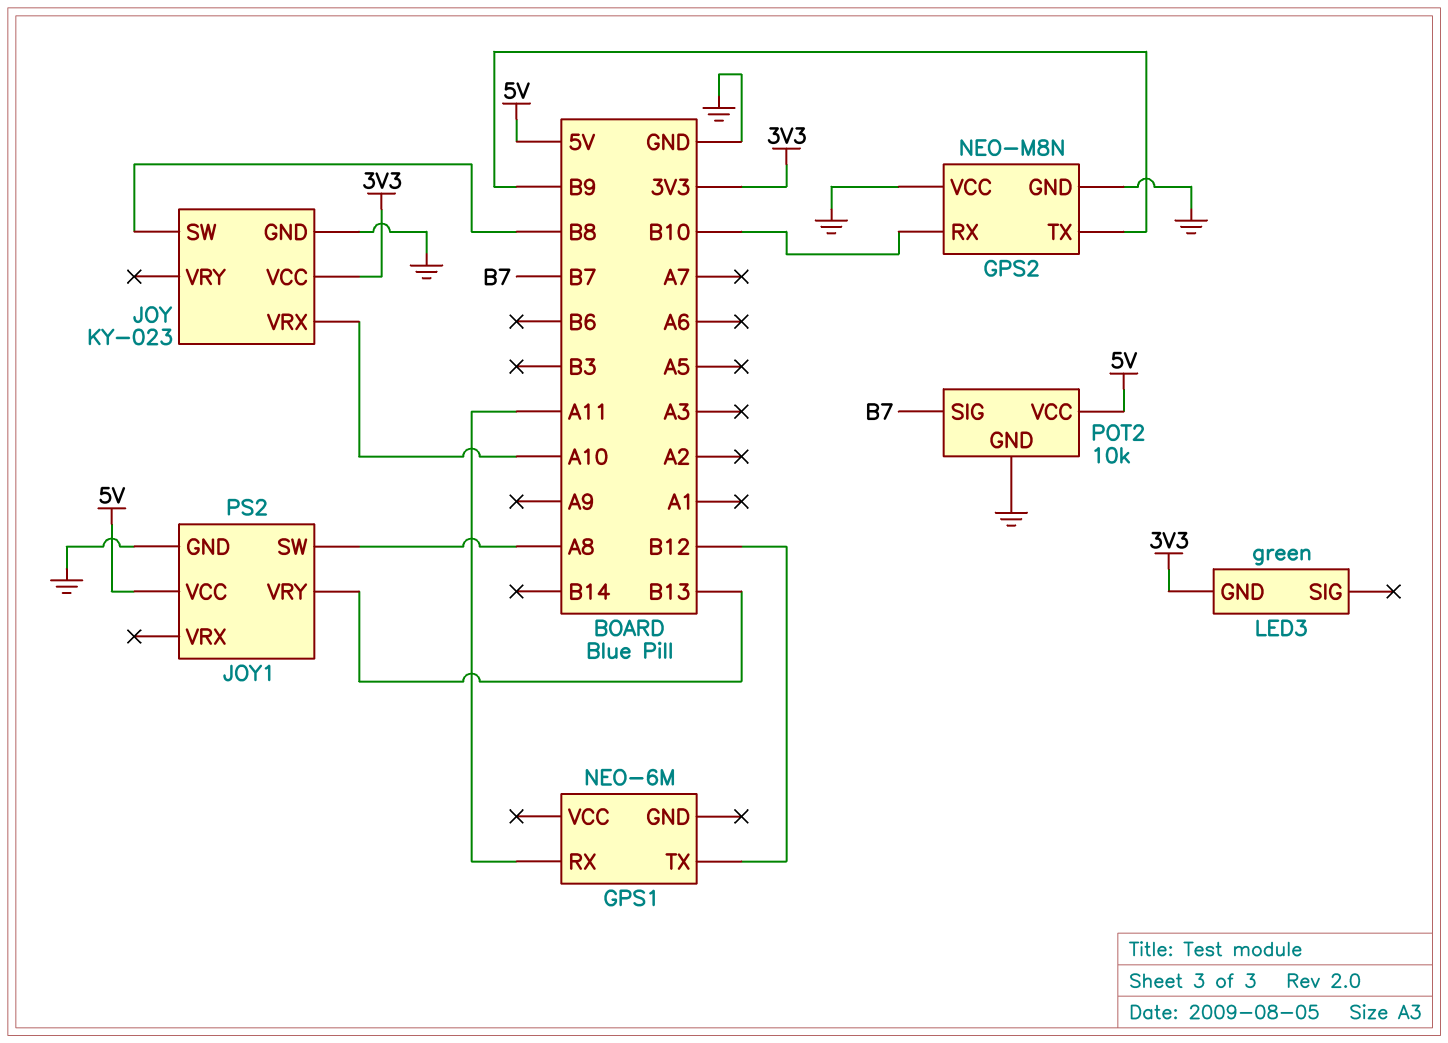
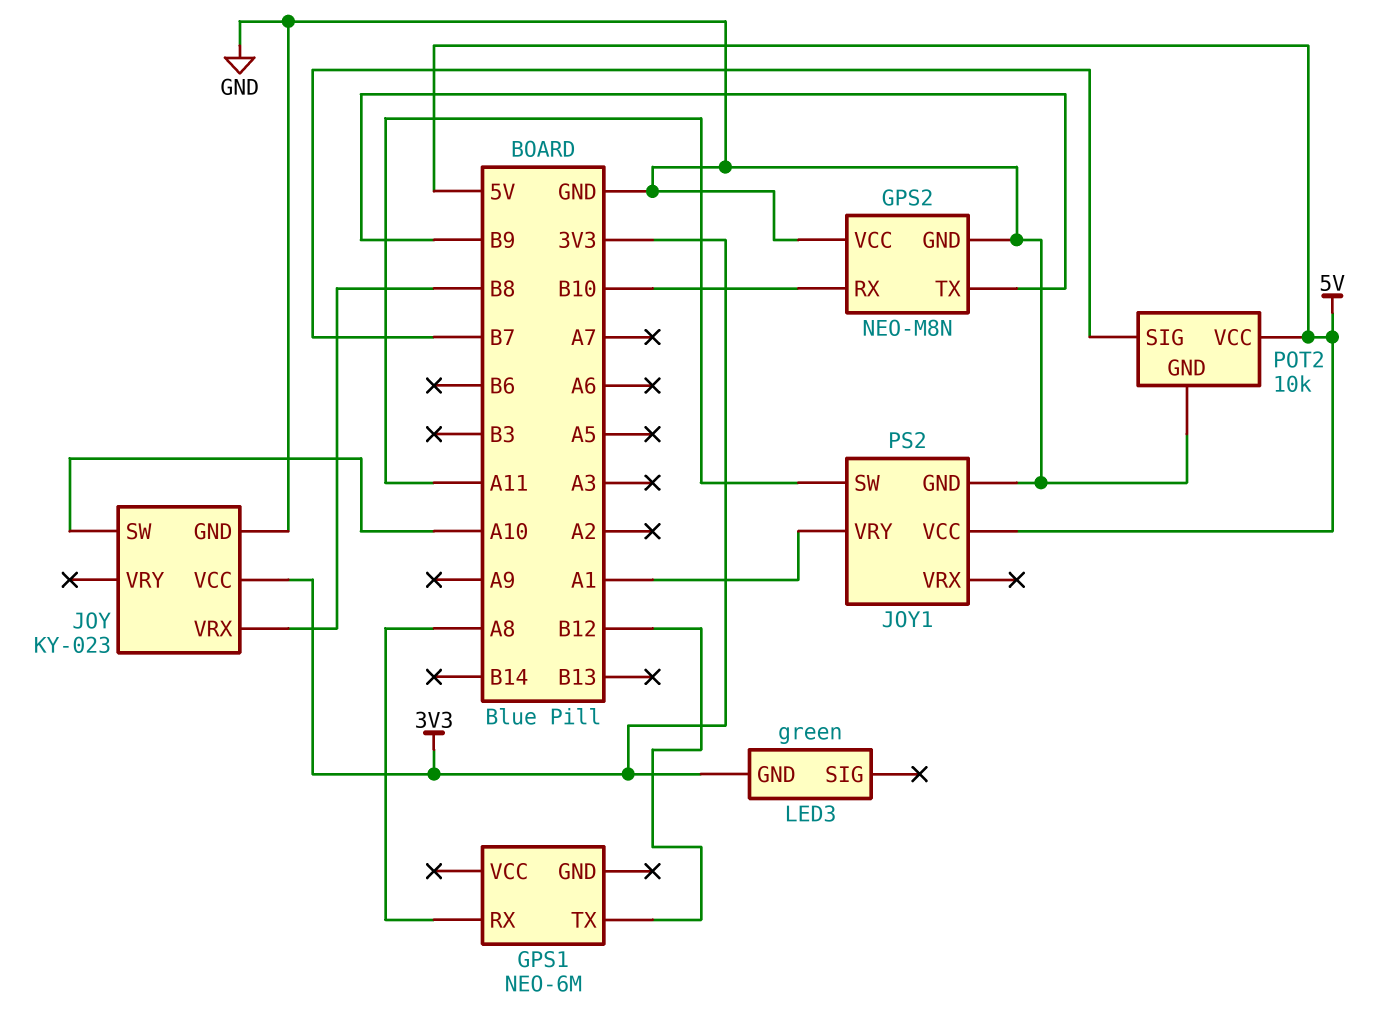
GPS1 pin RX: A11 -> A8
JOY pin SW: B8 -> A10
JOY pin VRX: A10 -> B8
JOY1 pin SW: A8 -> A11
JOY1 pin VRY: B13 -> A1

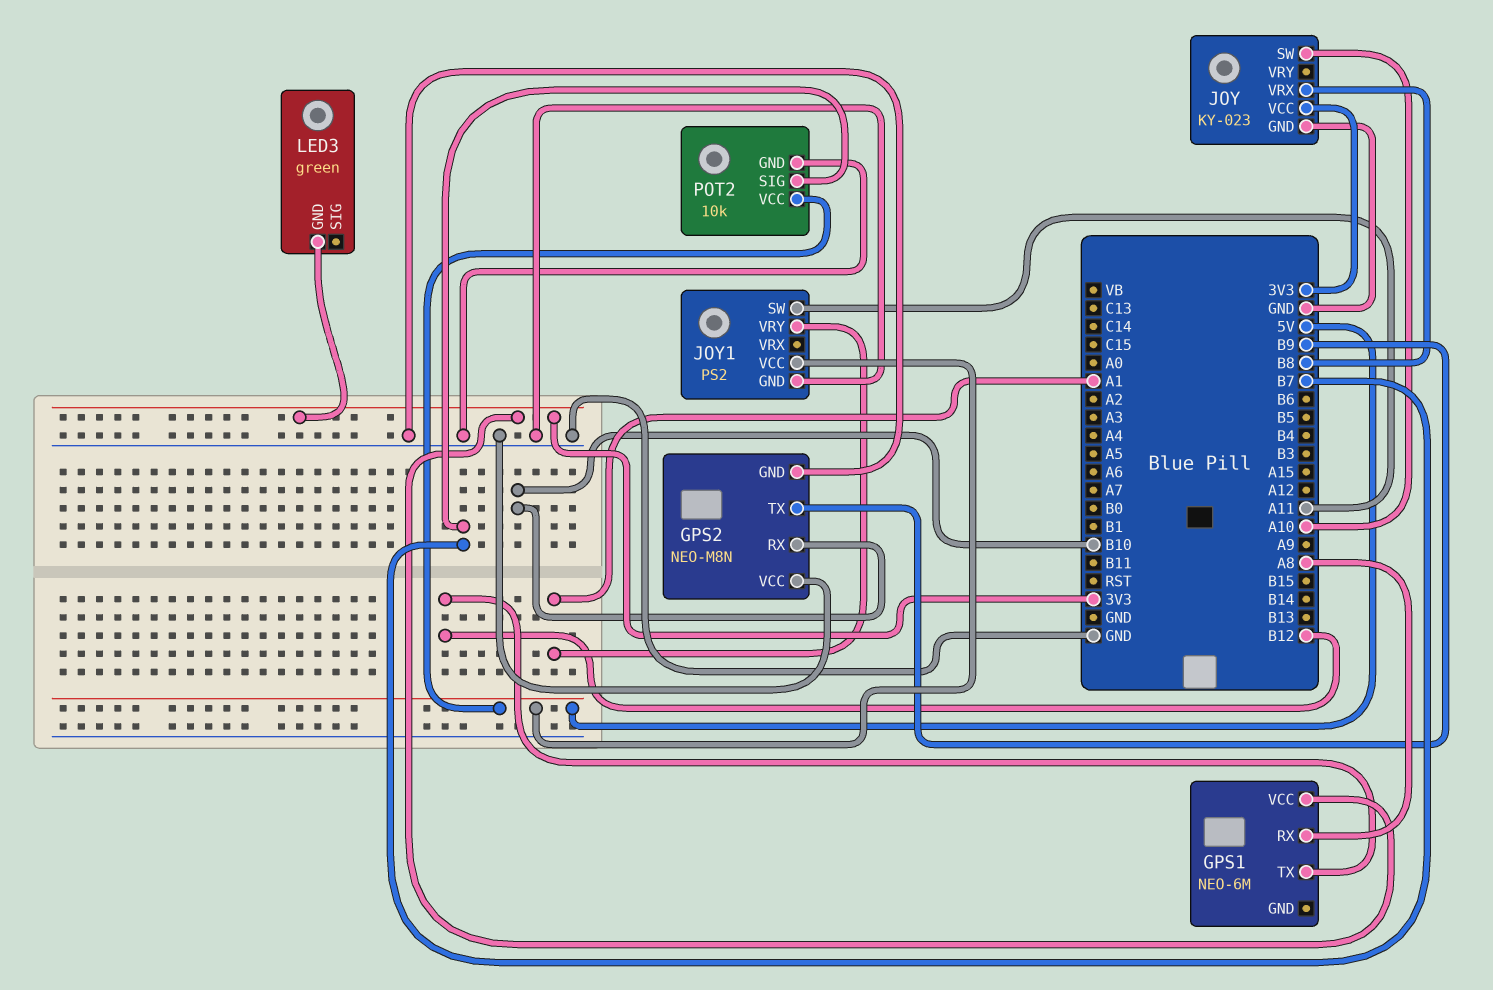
GPS1 pin VCC: none -> 3V3

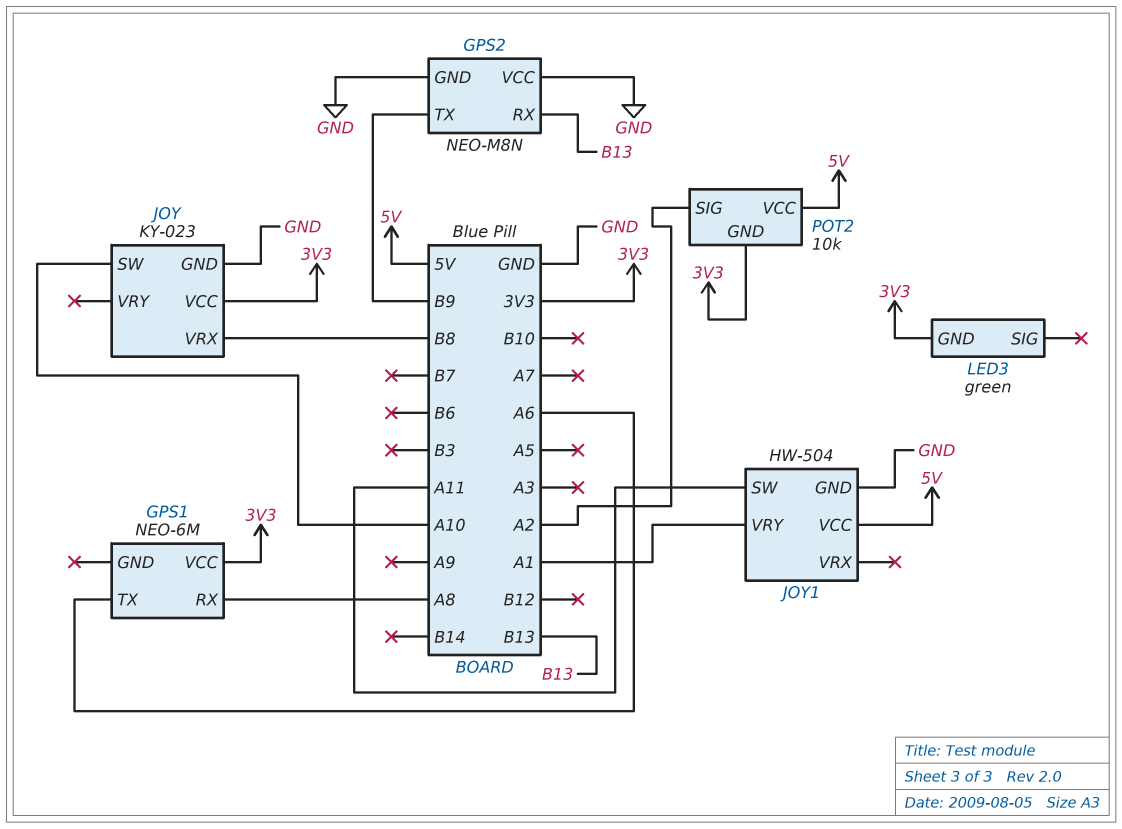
GPS1 pin TX: B12 -> A6
GPS2 pin RX: B10 -> B13
JOY1: PS2 -> HW-504
POT2 pin GND: GND -> 3V3
POT2 pin SIG: B7 -> A2

